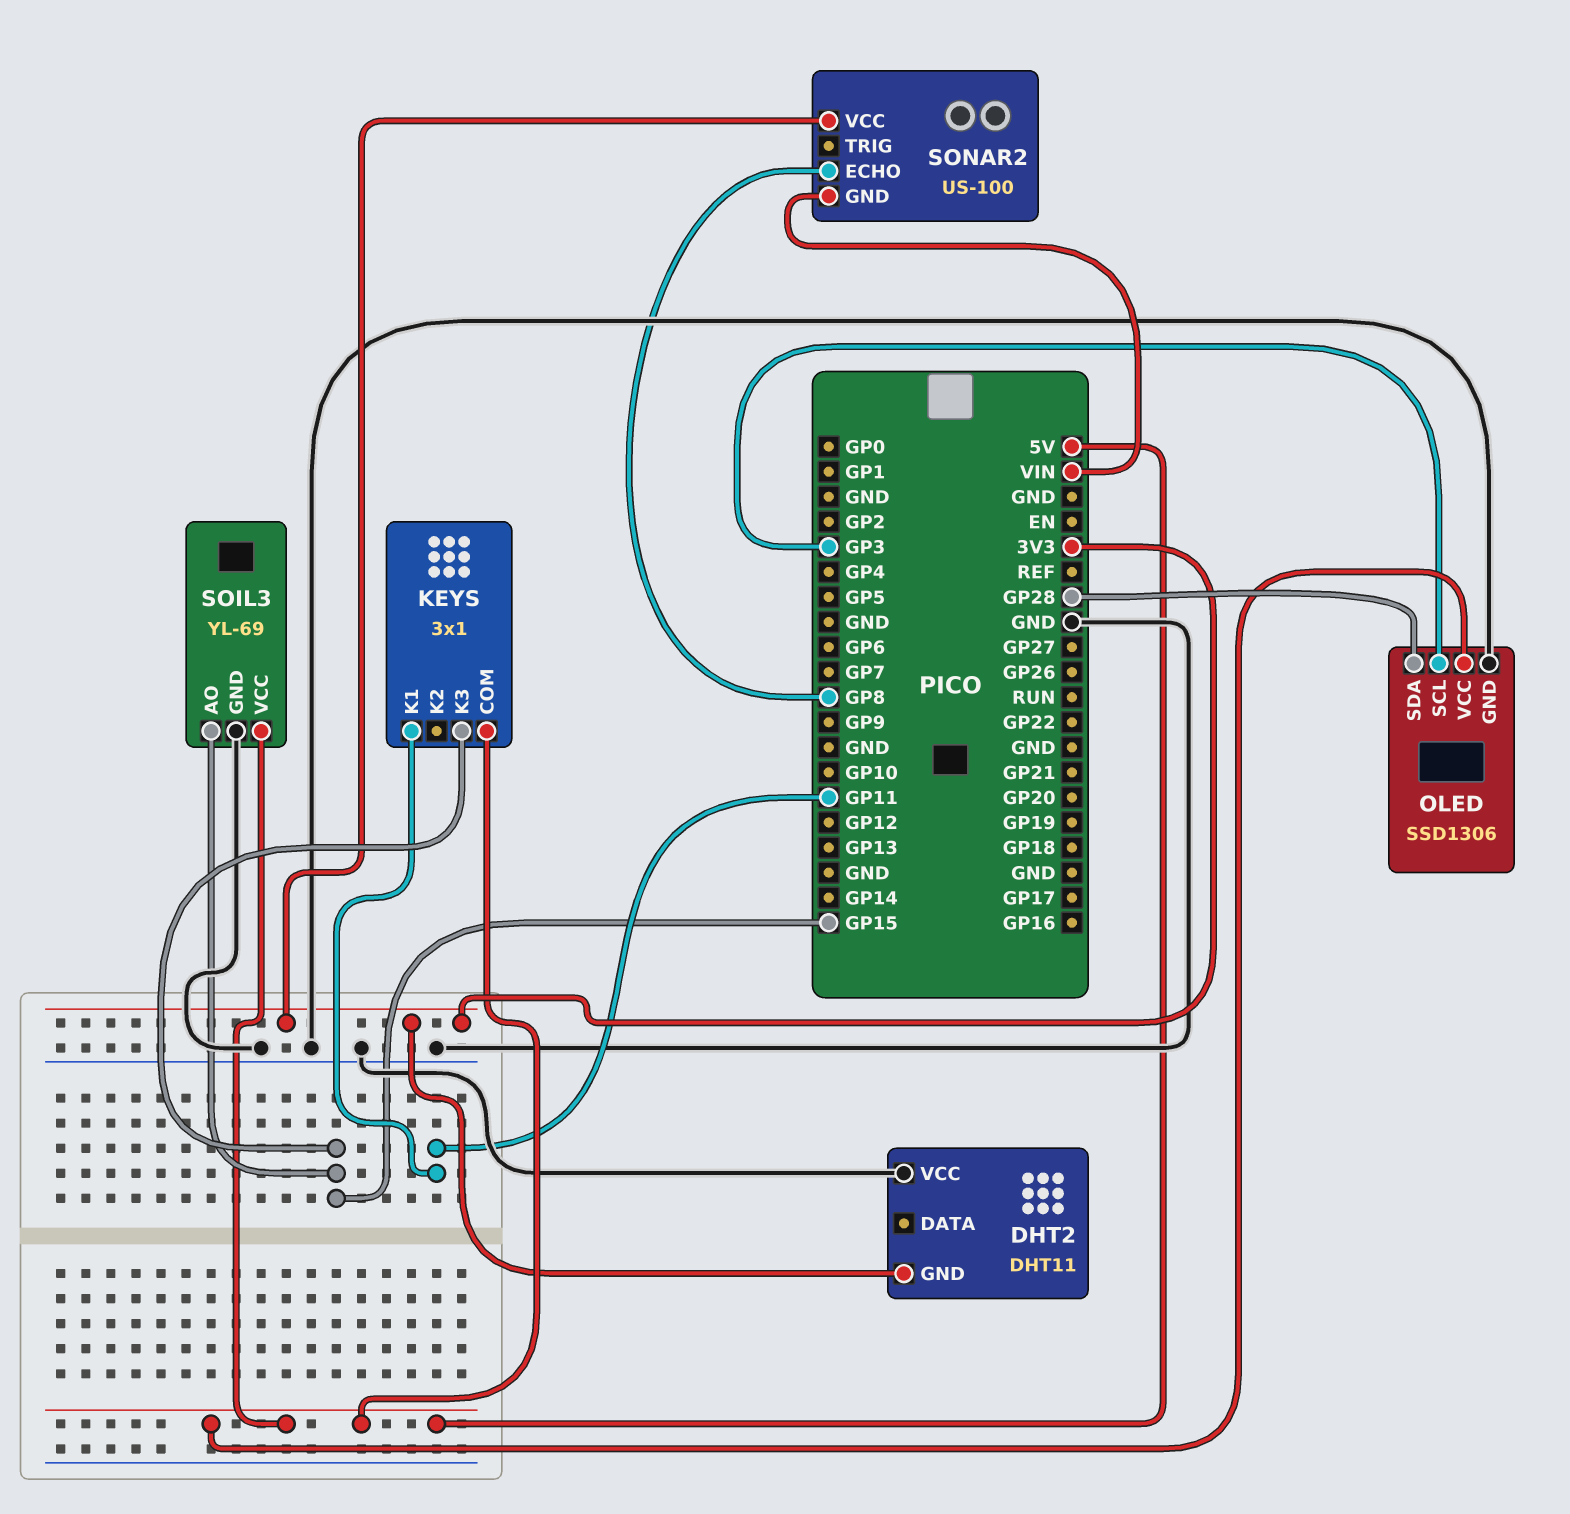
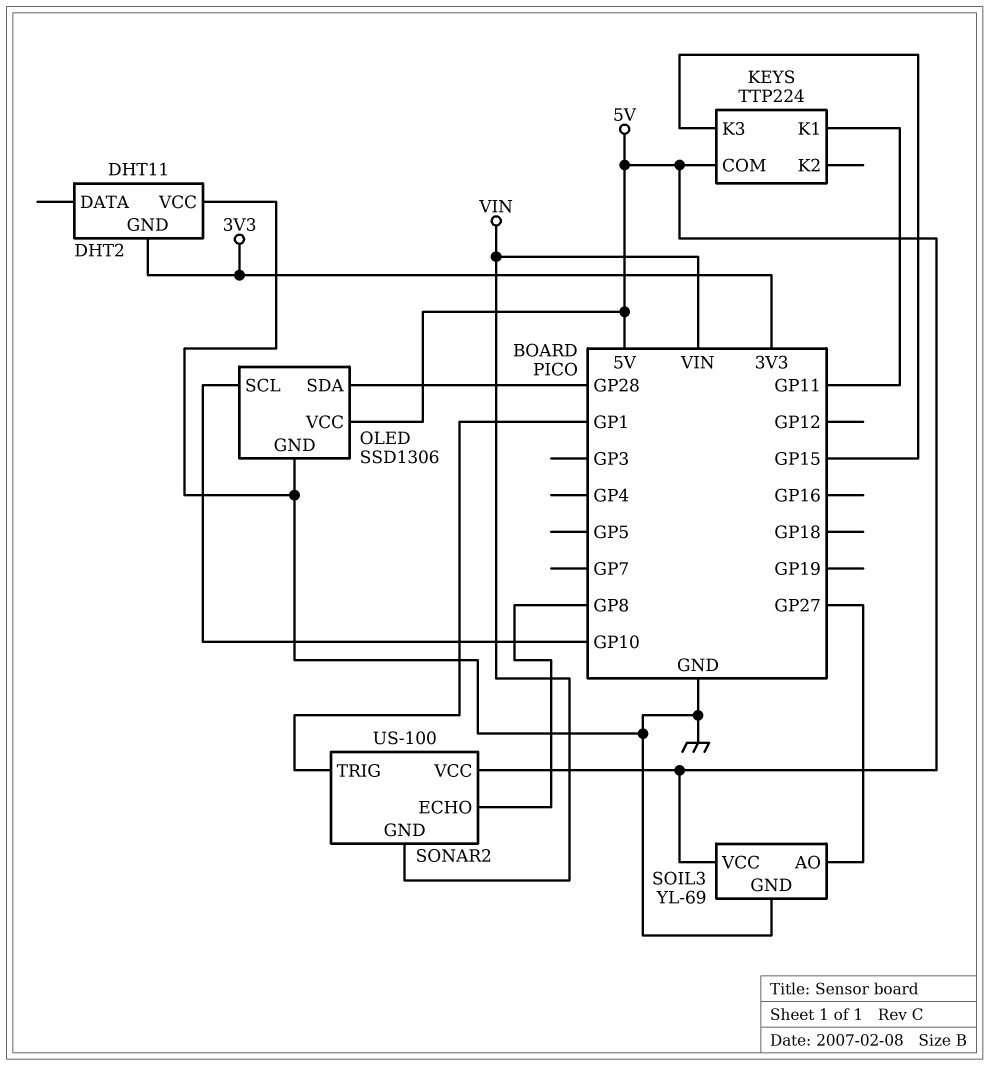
KEYS: 3x1 -> TTP224
OLED pin SCL: GP3 -> GP10
SOIL3 pin AO: GP15 -> GP27
SONAR2 pin TRIG: none -> GP1
SONAR2 pin VCC: 3V3 -> 5V

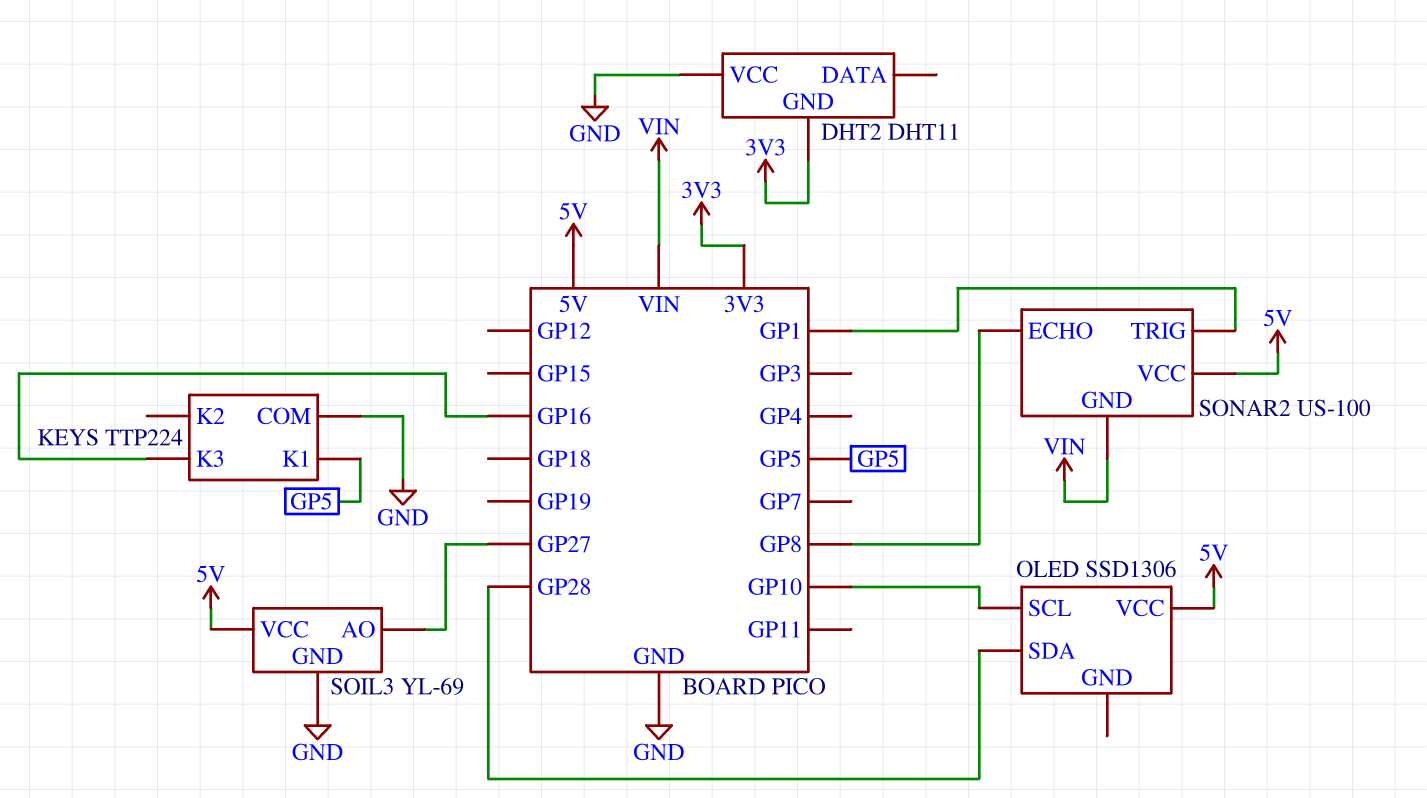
KEYS pin COM: 5V -> GND
KEYS pin K1: GP11 -> GP5
KEYS pin K3: GP15 -> GP16
OLED pin GND: GND -> none

